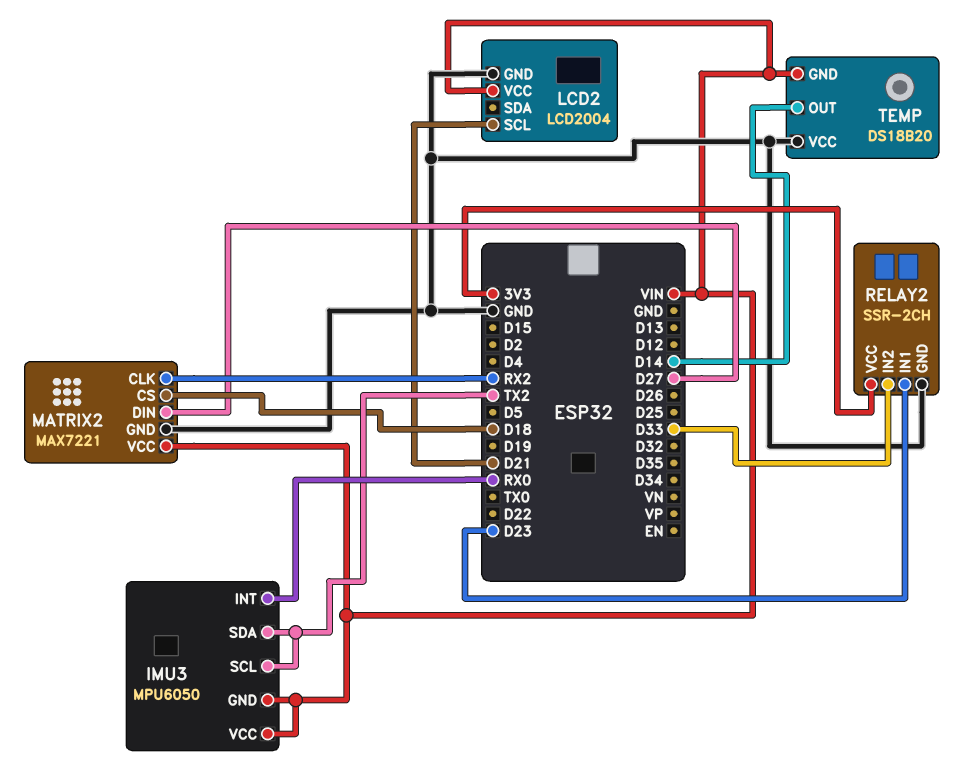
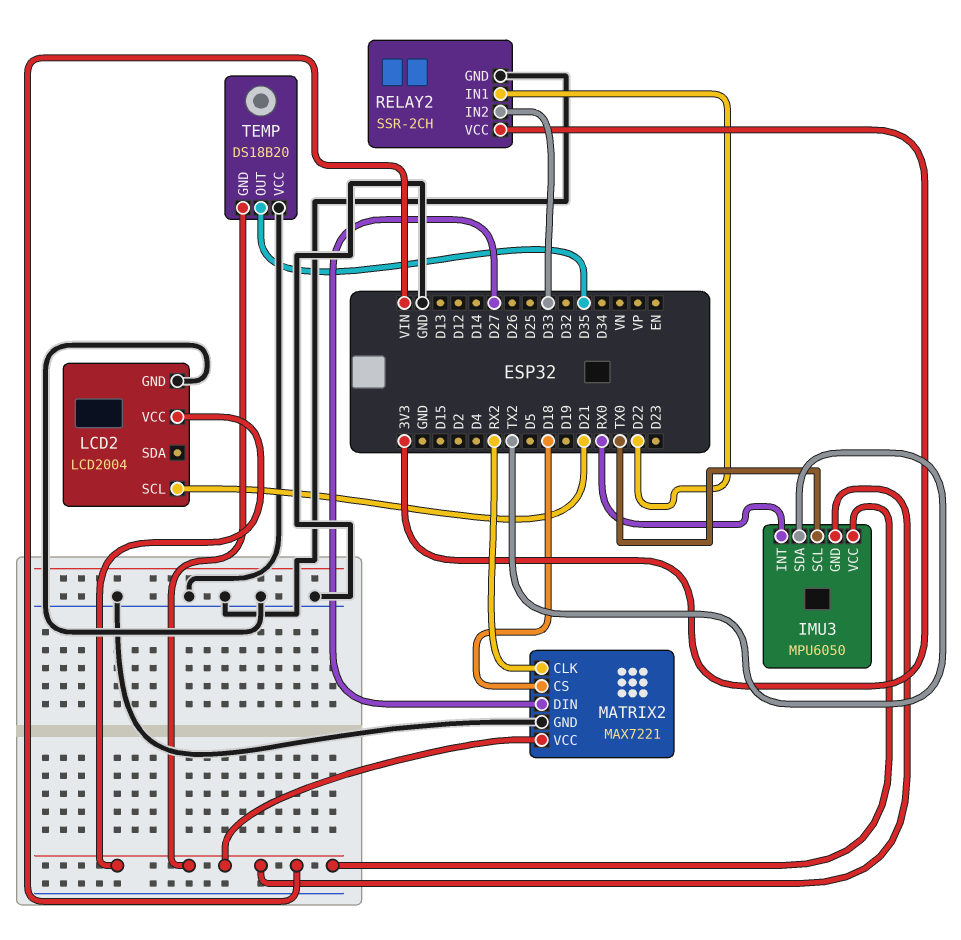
IMU3 pin SCL: TX2 -> TX0
RELAY2 pin IN1: D23 -> D22
TEMP pin OUT: D14 -> D35

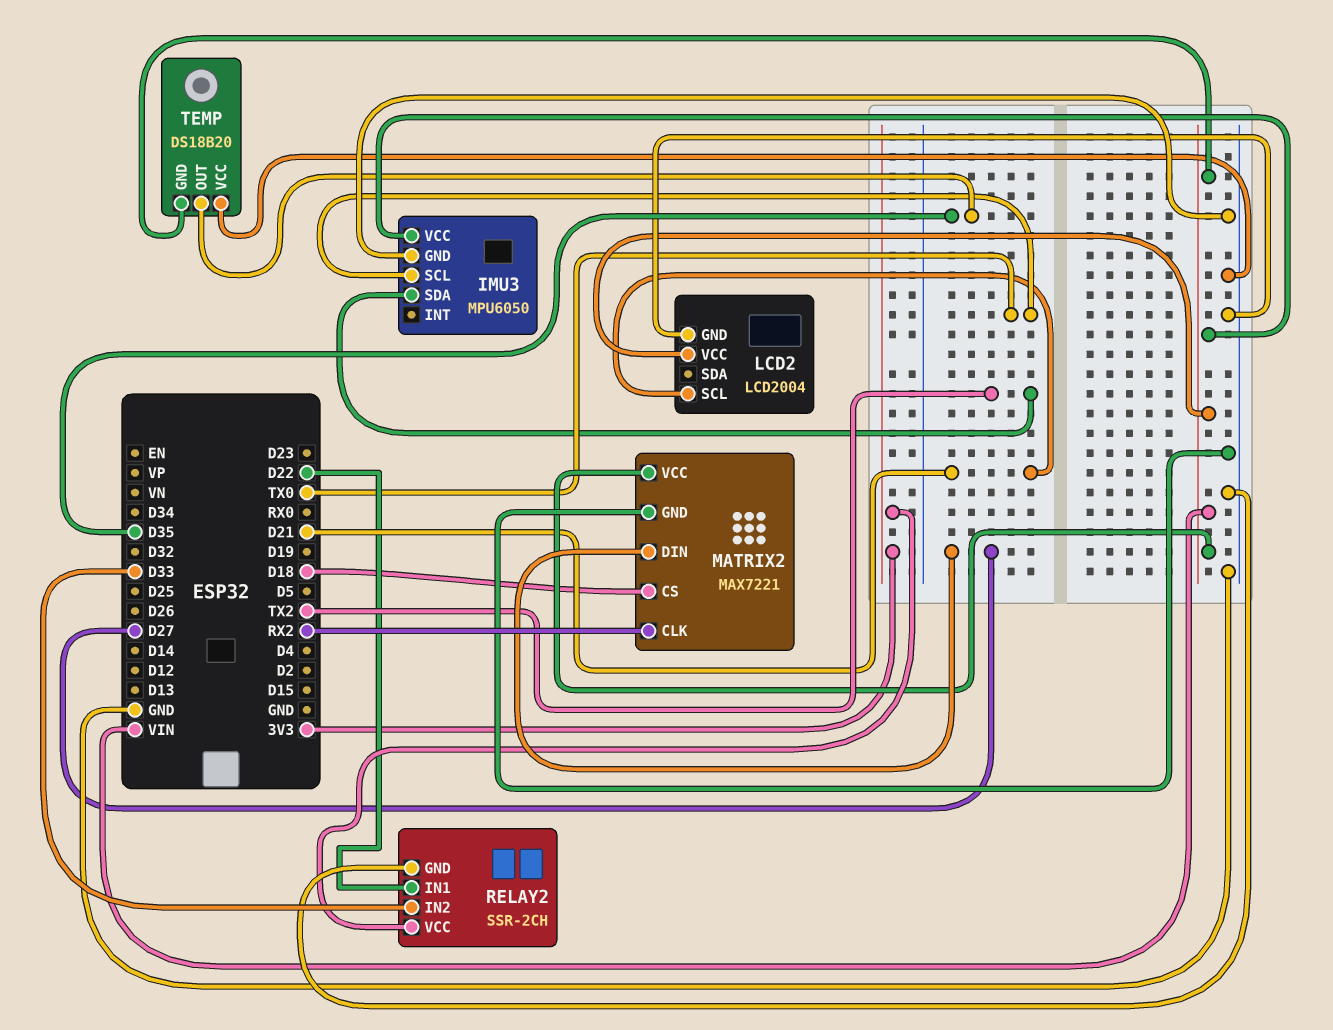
IMU3 pin GND: VIN -> GND
IMU3 pin INT: RX0 -> none

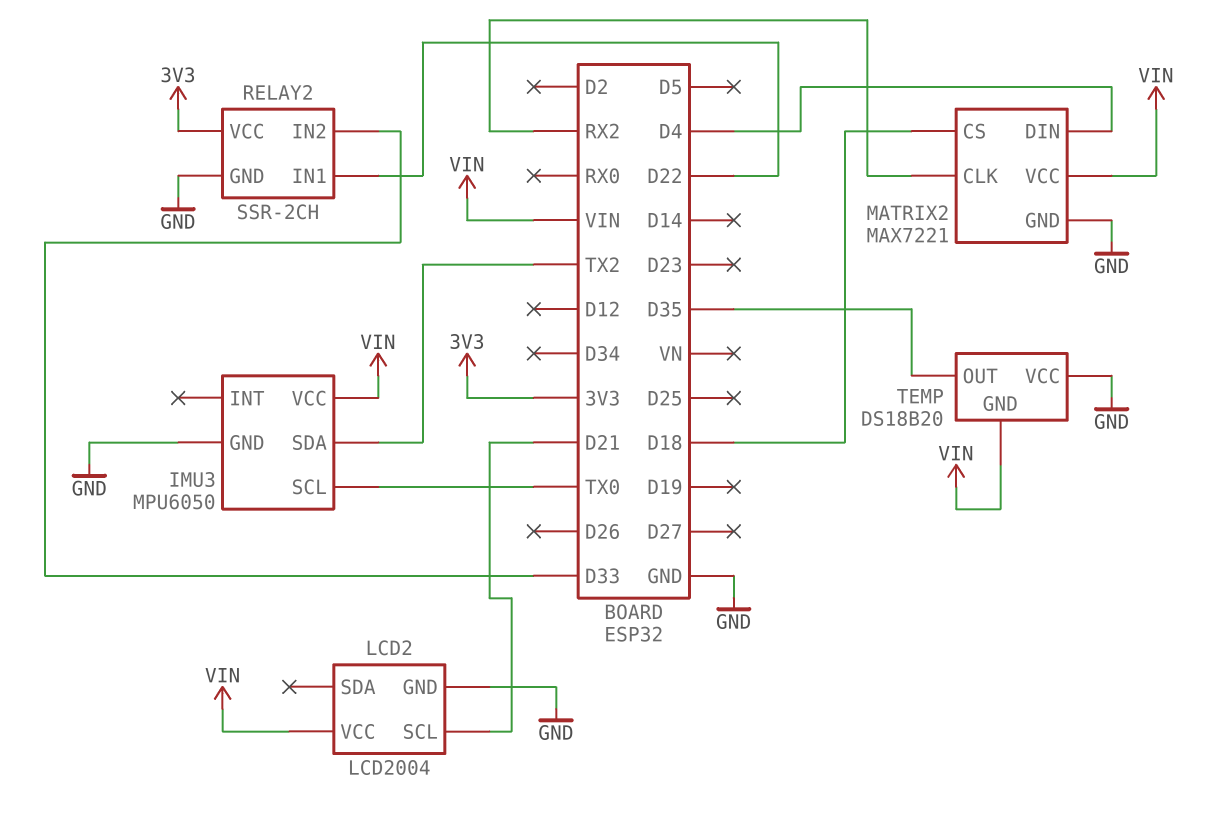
MATRIX2 pin DIN: D27 -> D4

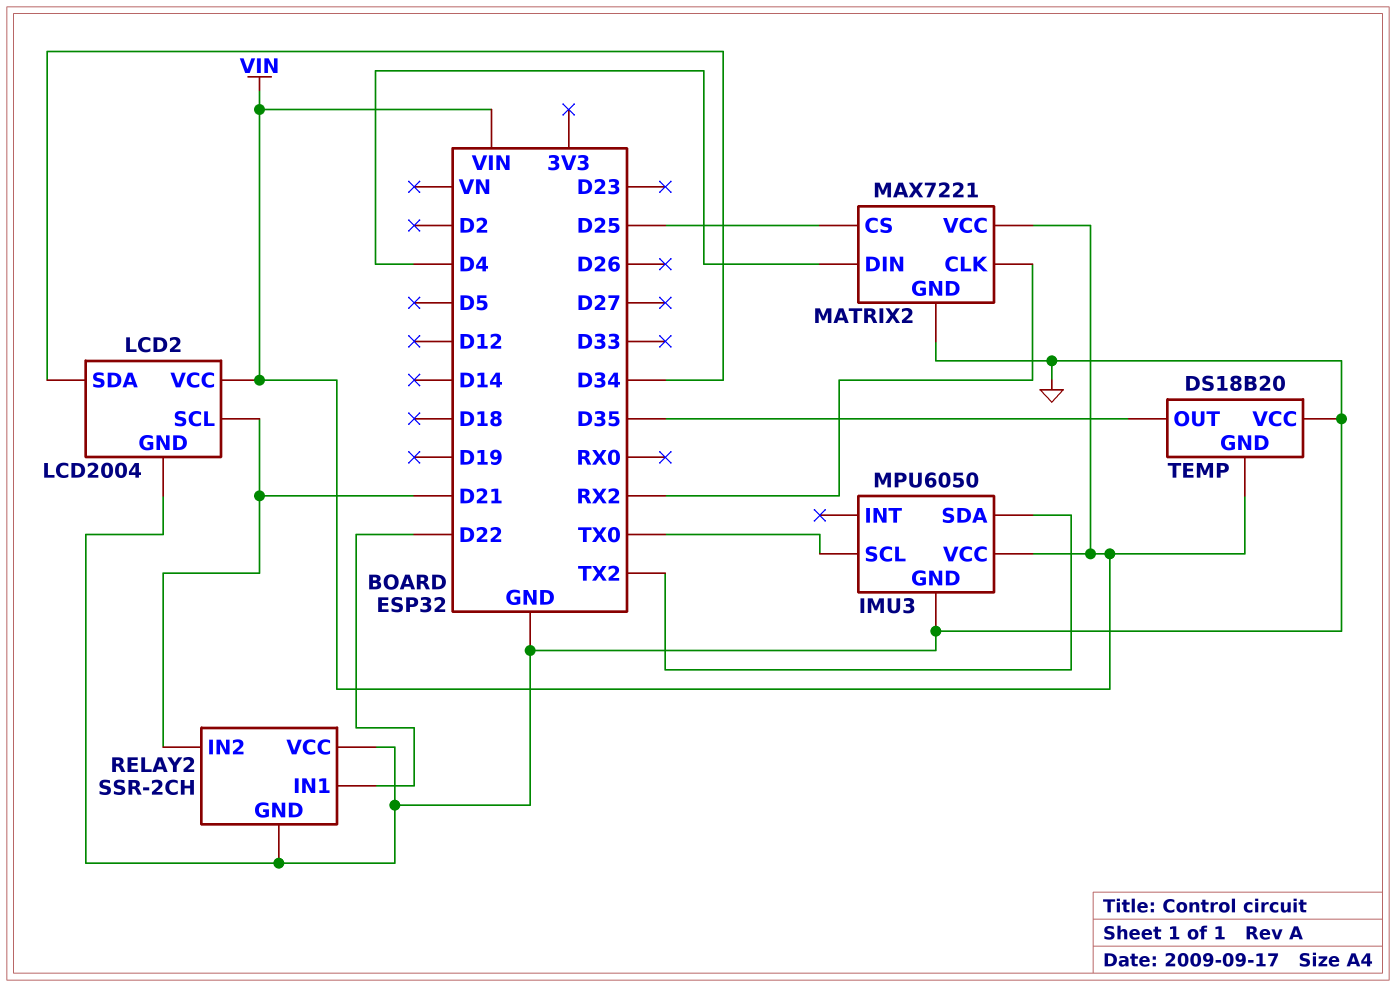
LCD2 pin SDA: none -> D34
MATRIX2 pin CS: D18 -> D25
RELAY2 pin IN2: D33 -> D21
RELAY2 pin VCC: 3V3 -> GND

